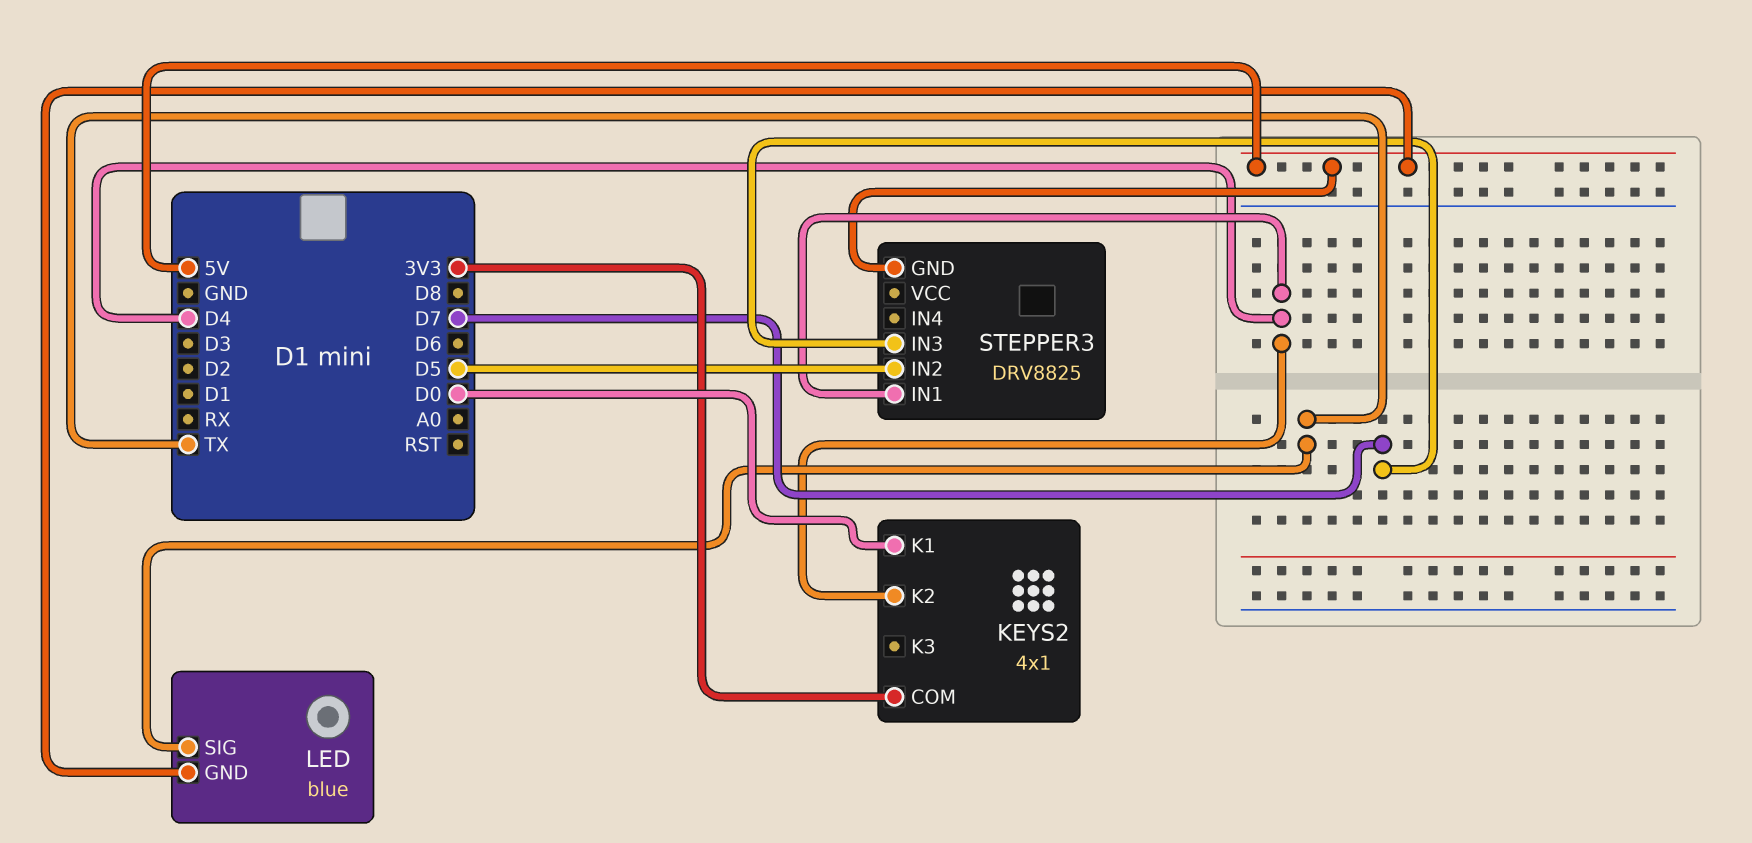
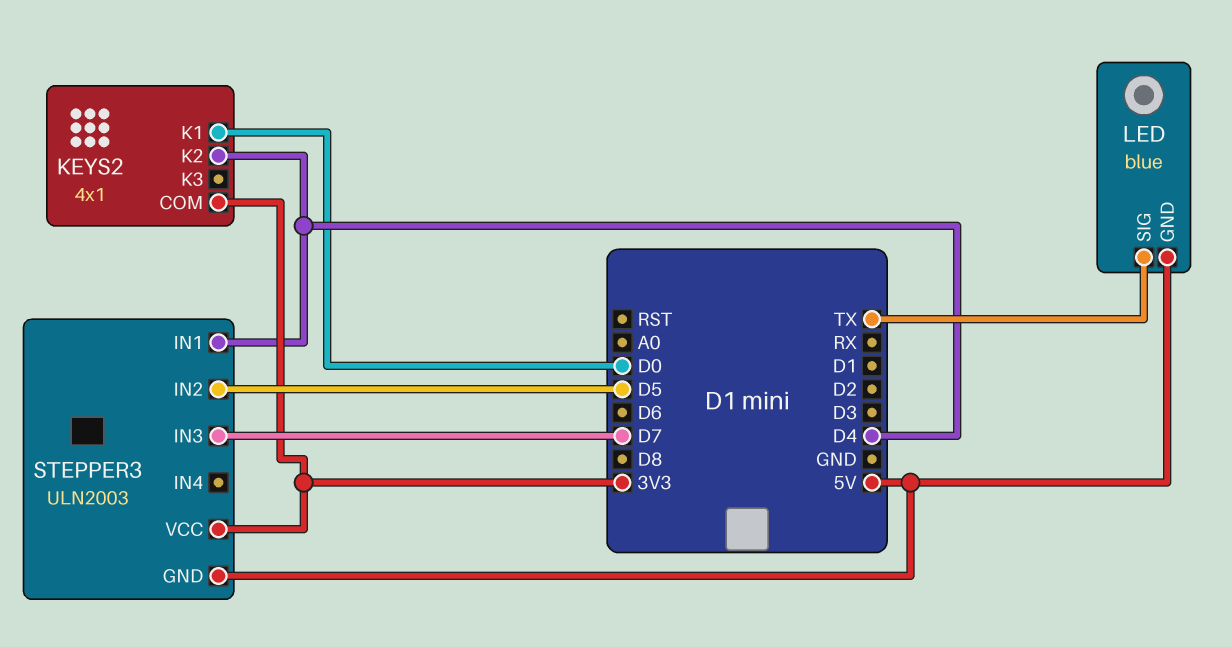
STEPPER3: DRV8825 -> ULN2003
STEPPER3 pin VCC: none -> 3V3

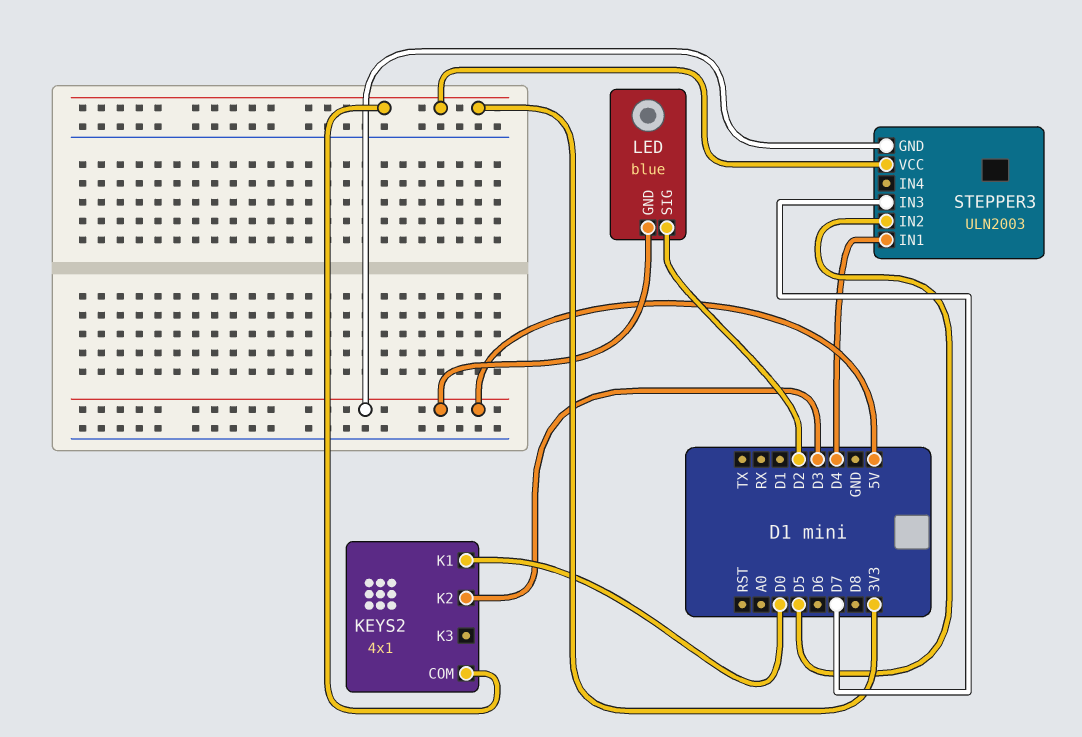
KEYS2 pin K2: D4 -> D3
LED pin SIG: TX -> D2

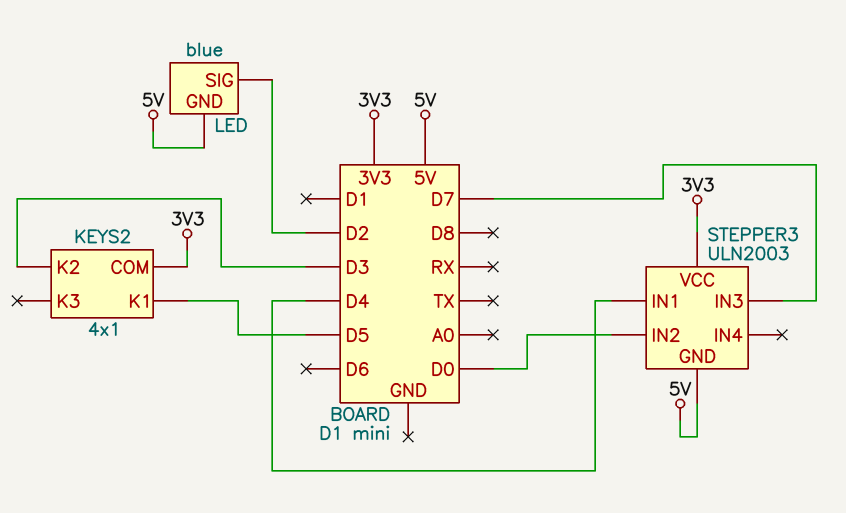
KEYS2 pin K1: D0 -> D5
STEPPER3 pin IN2: D5 -> D0

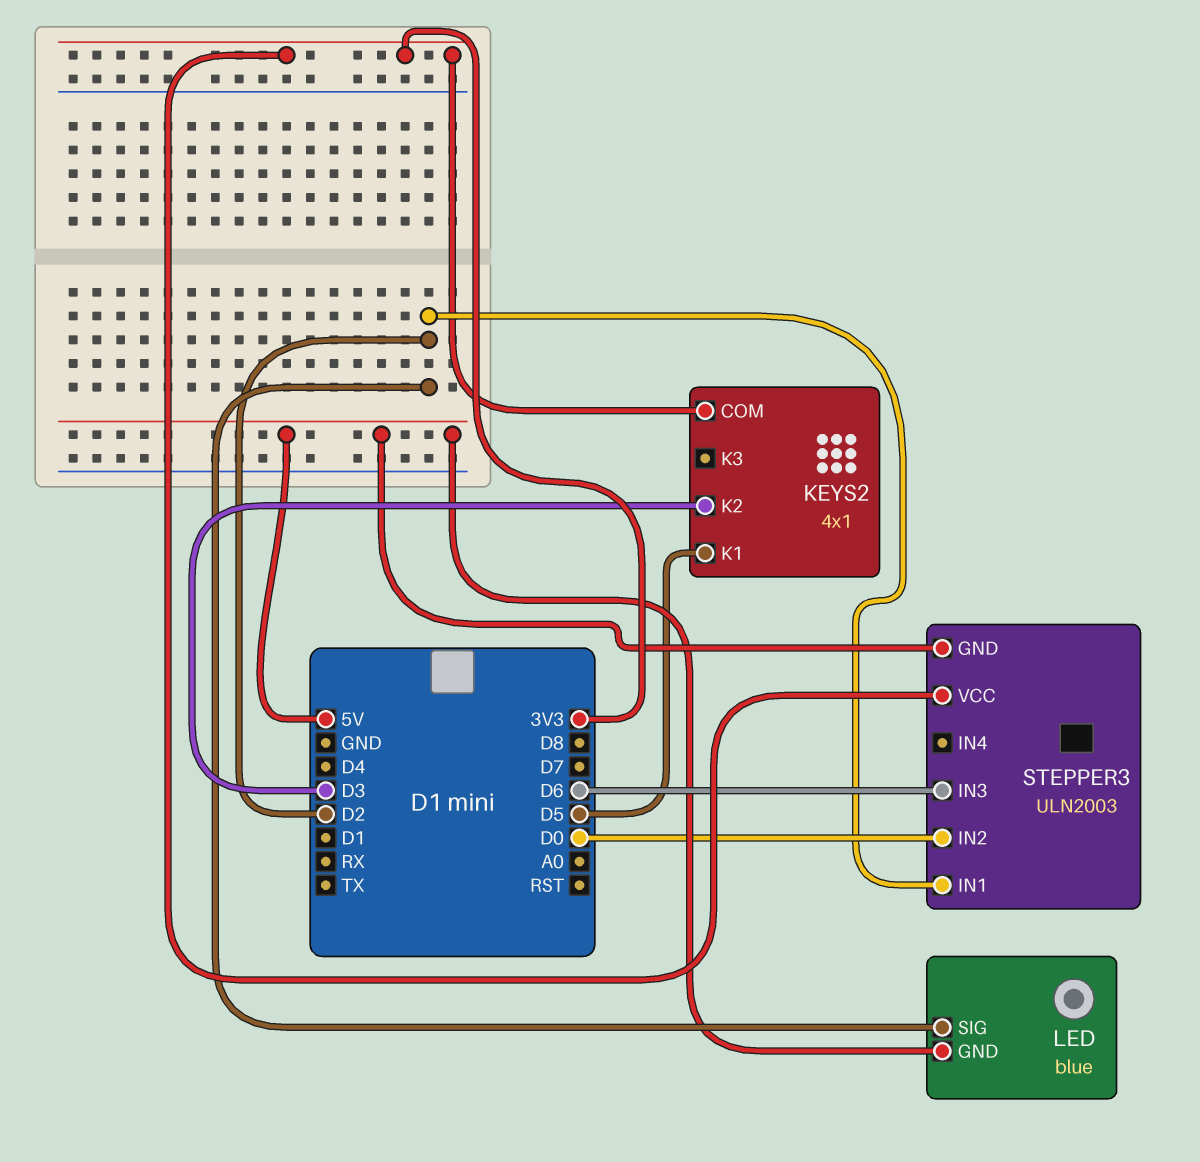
STEPPER3 pin IN1: D4 -> D2
STEPPER3 pin IN3: D7 -> D6

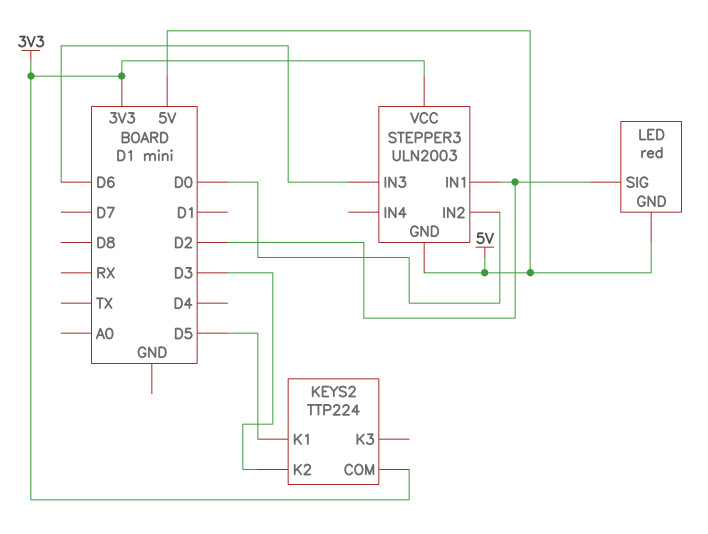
KEYS2: 4x1 -> TTP224
LED: blue -> red

